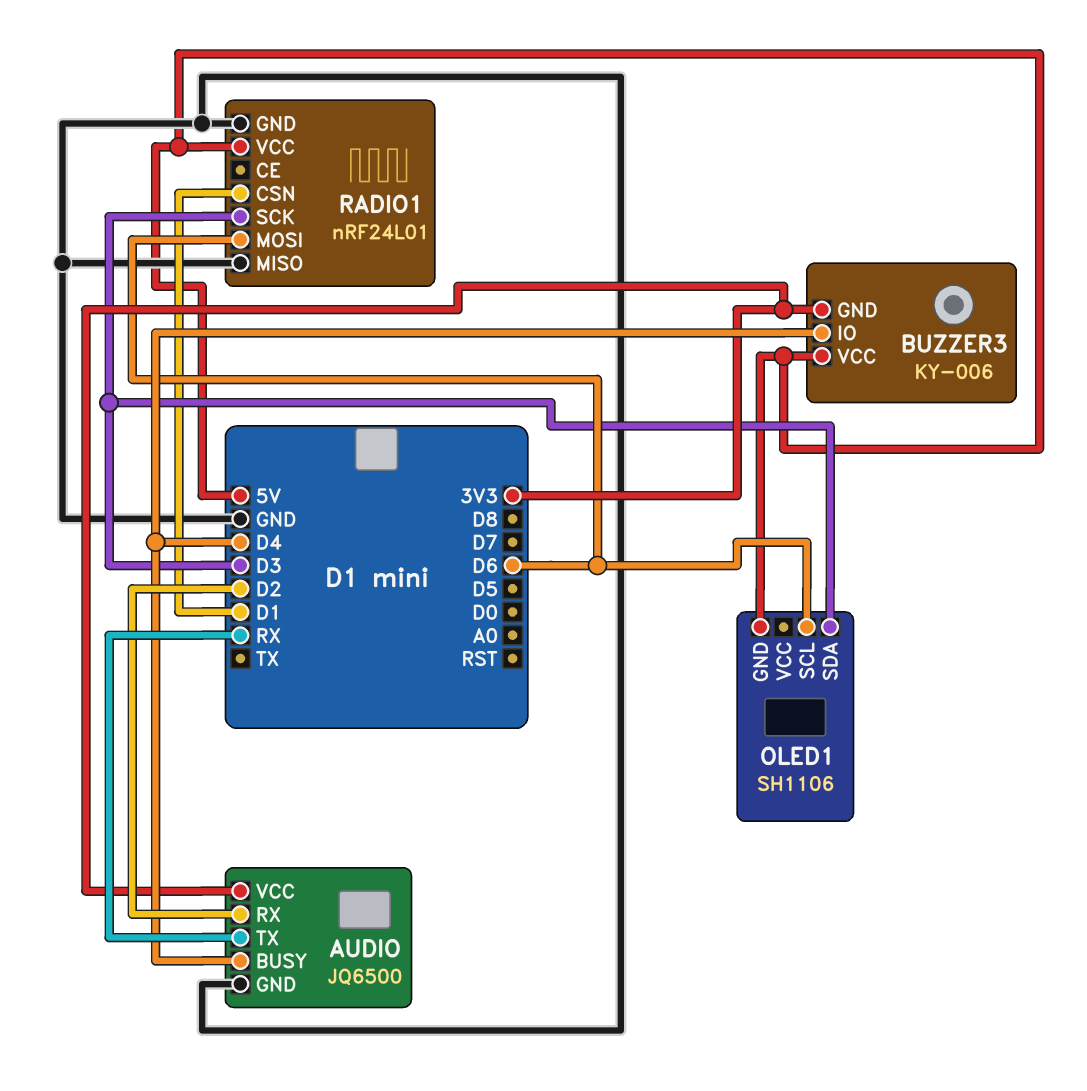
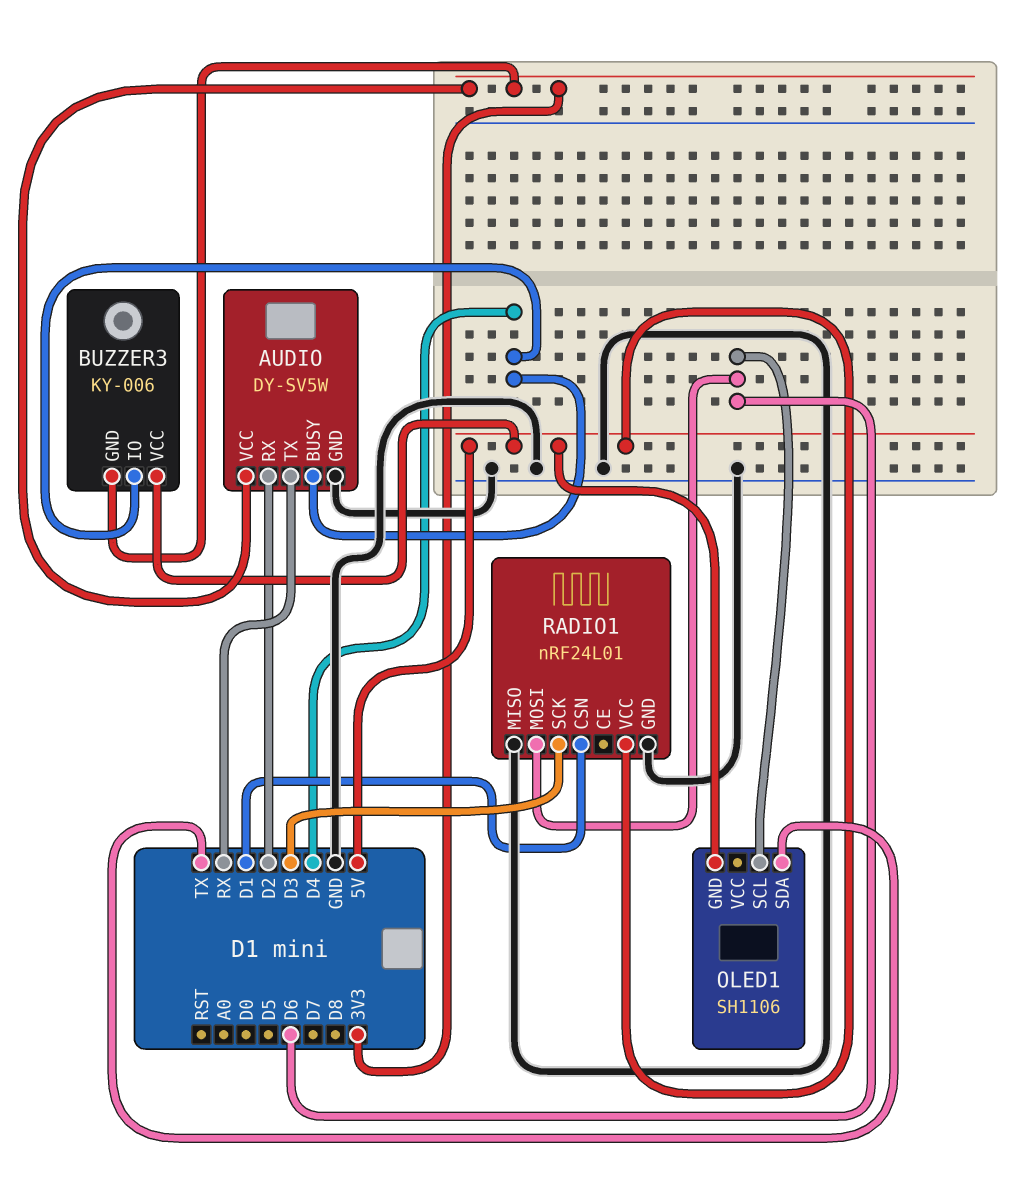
AUDIO: JQ6500 -> DY-SV5W
OLED1 pin SDA: D3 -> TX

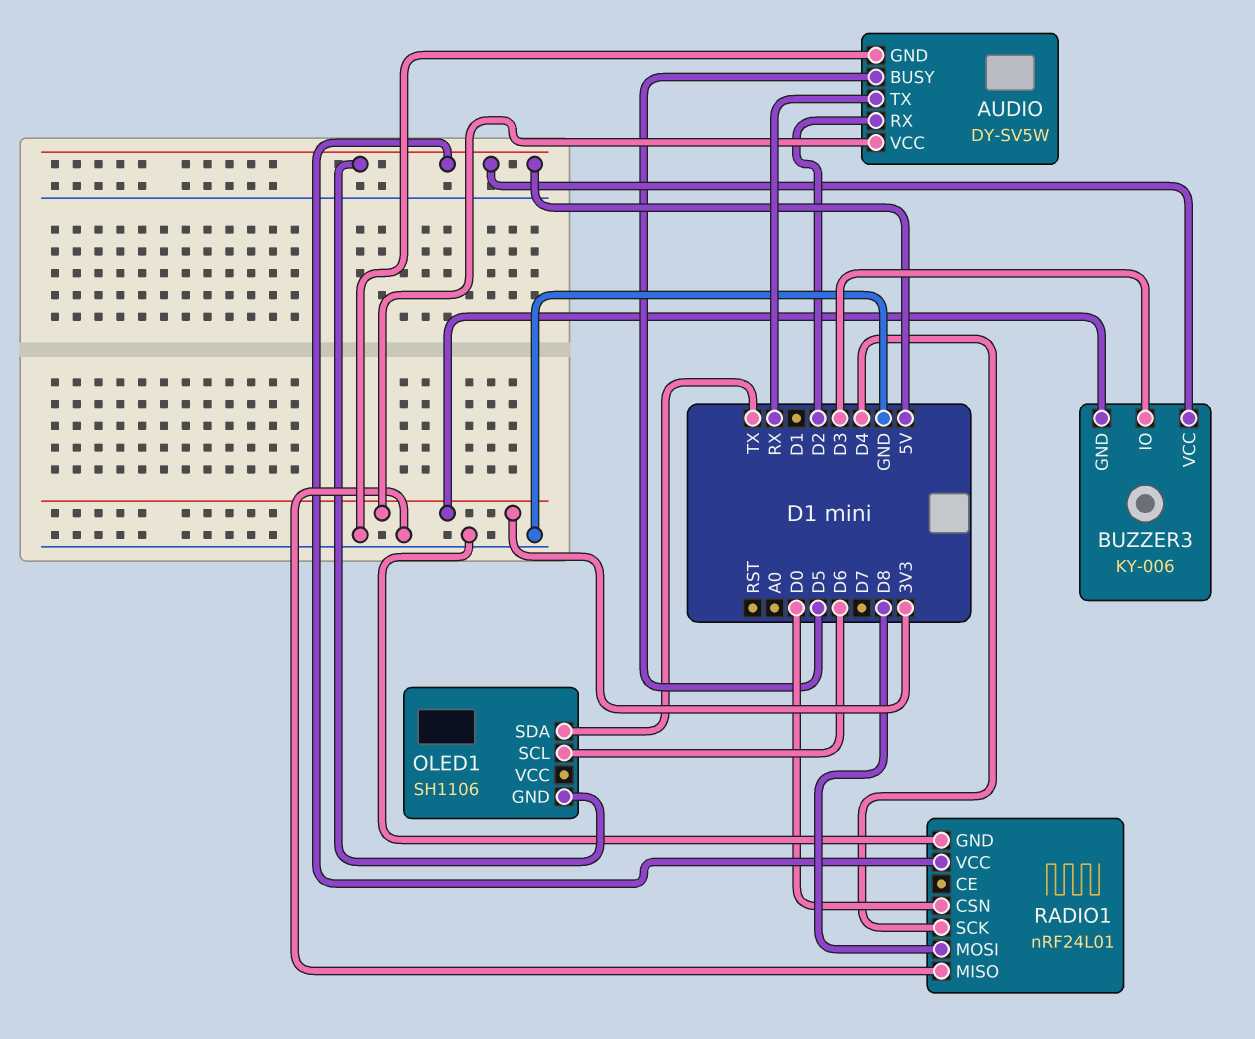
AUDIO pin BUSY: D4 -> D5
BUZZER3 pin IO: D4 -> D3
RADIO1 pin CSN: D1 -> D0
RADIO1 pin MOSI: D6 -> D8
RADIO1 pin SCK: D3 -> D4

